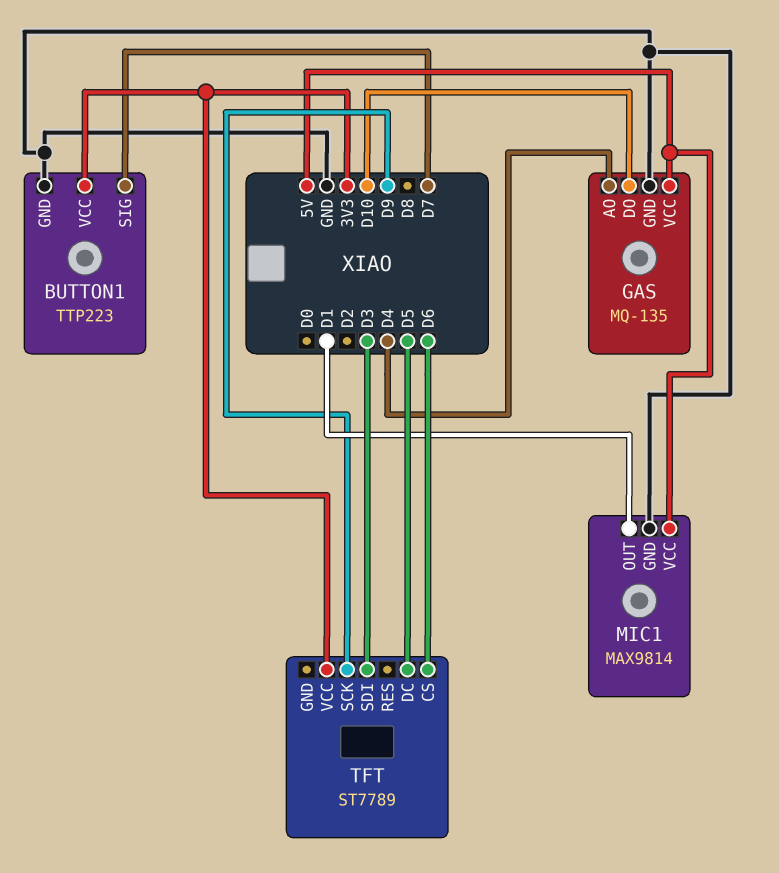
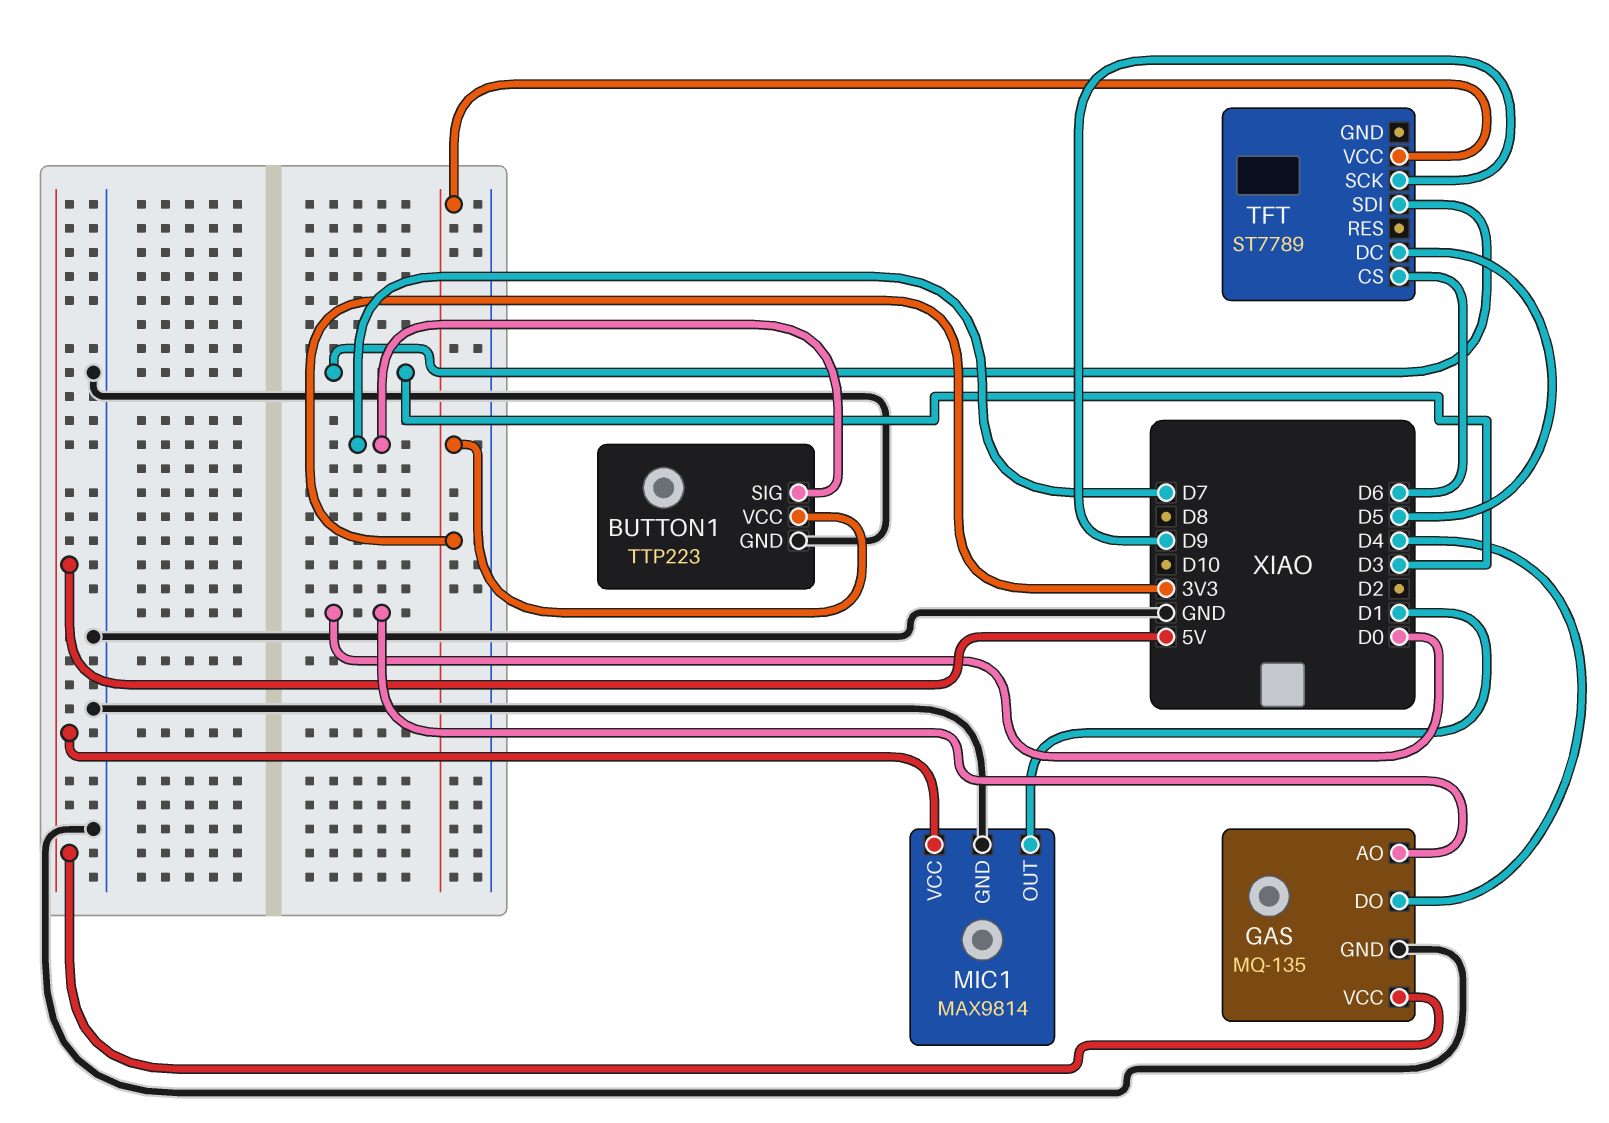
GAS pin AO: D4 -> D0
GAS pin DO: D10 -> D4

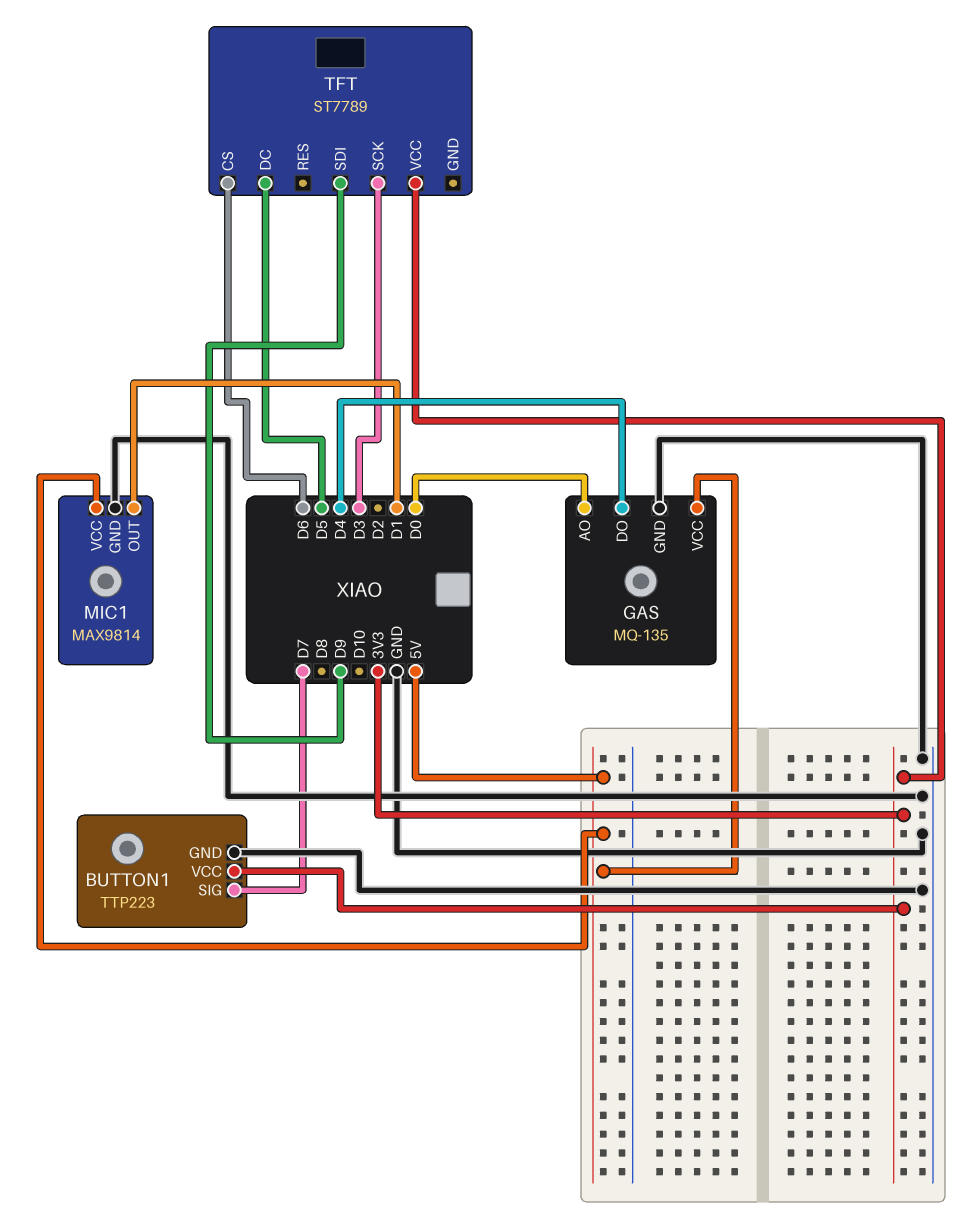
TFT pin SCK: D9 -> D3
TFT pin SDI: D3 -> D9

